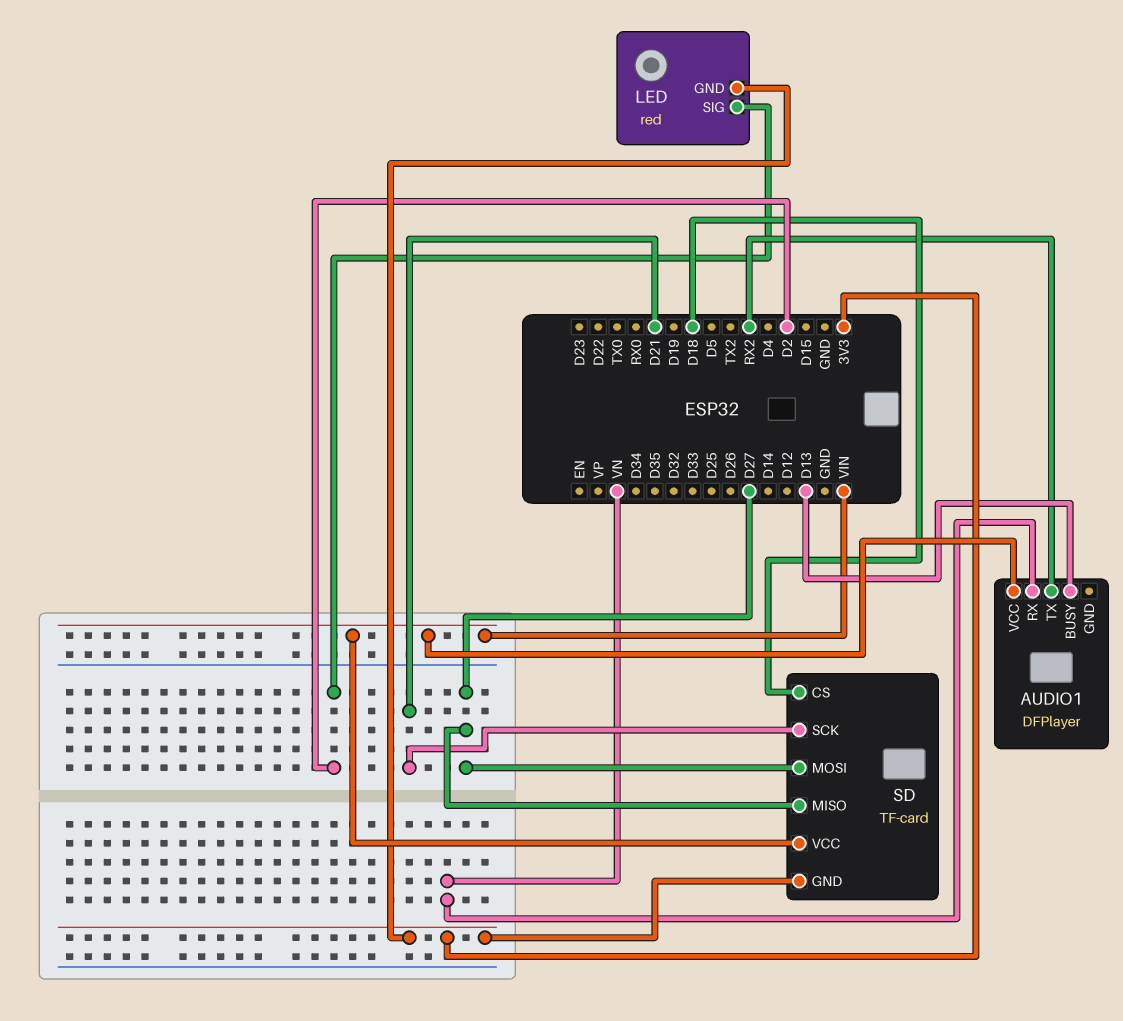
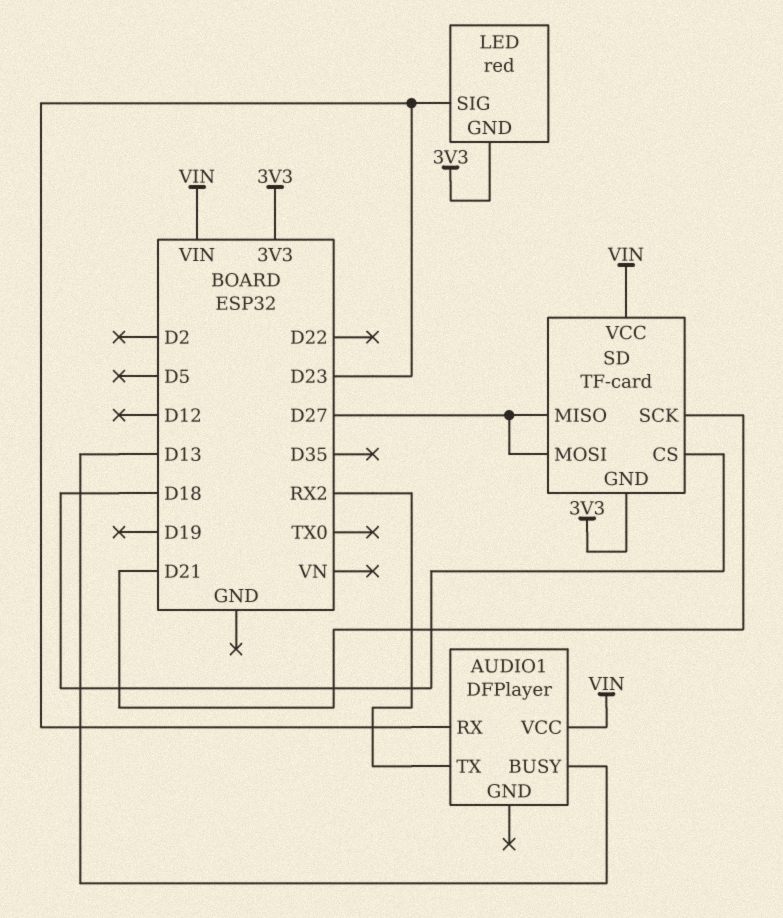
AUDIO1 pin RX: VN -> D23
LED pin SIG: D2 -> D23

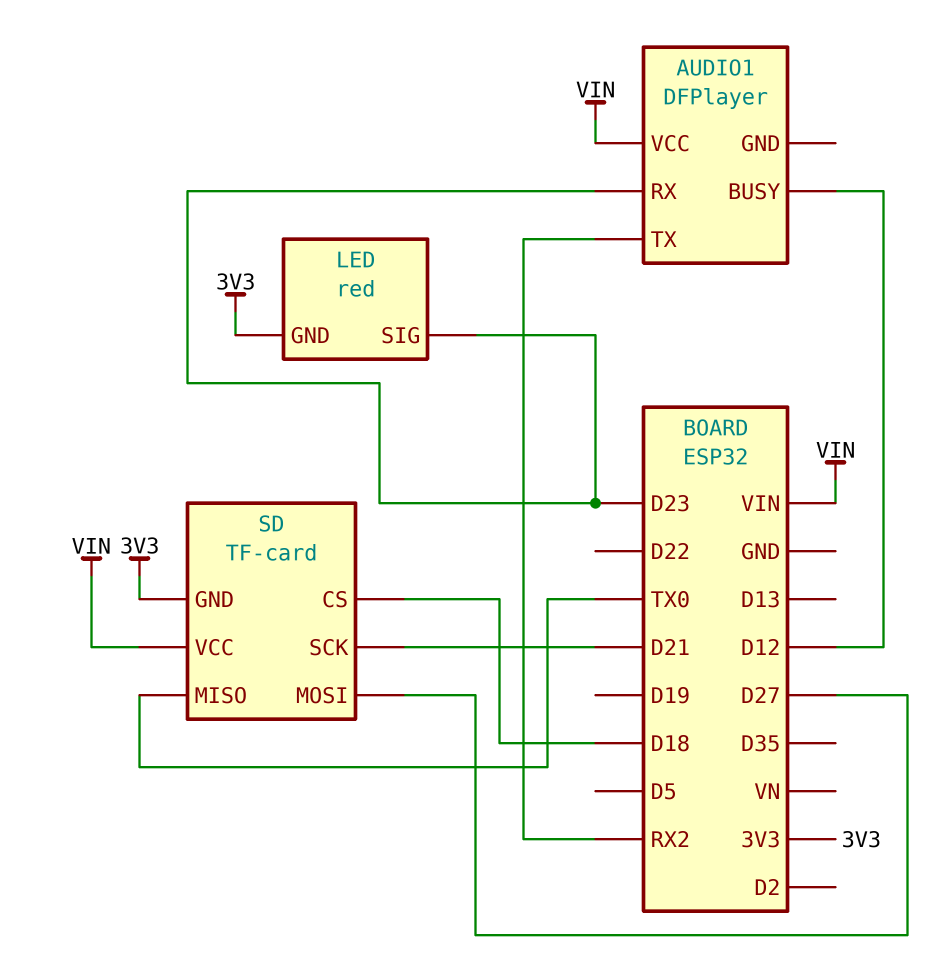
AUDIO1 pin BUSY: D13 -> D12
SD pin MISO: D27 -> TX0

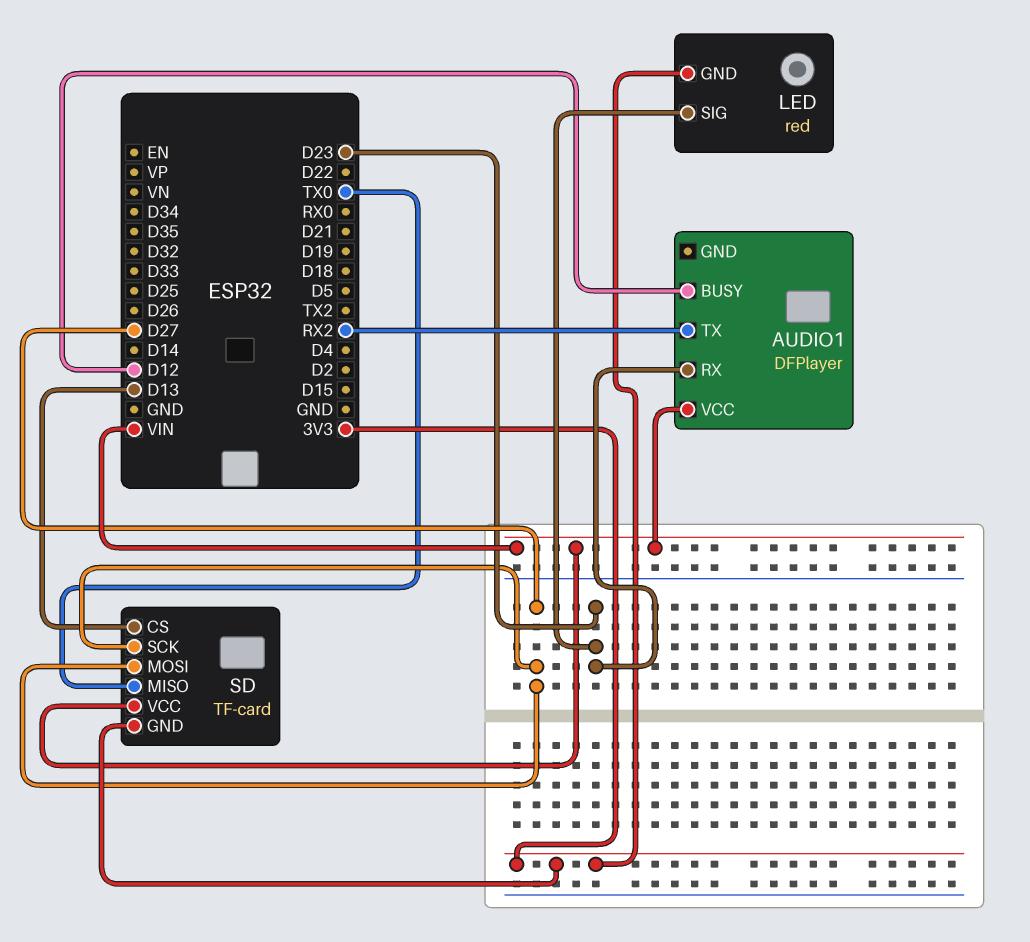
SD pin CS: D18 -> D13
SD pin SCK: D21 -> D27

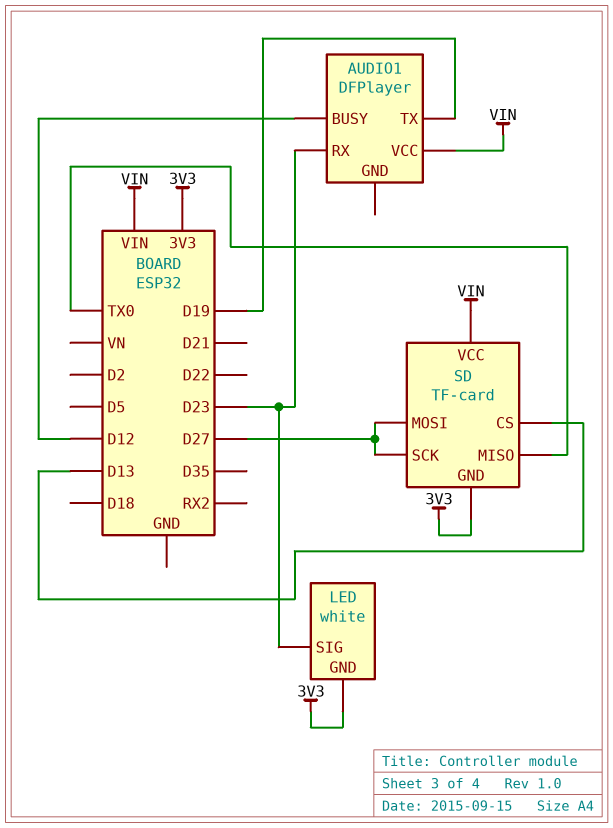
AUDIO1 pin TX: RX2 -> D19
LED: red -> white

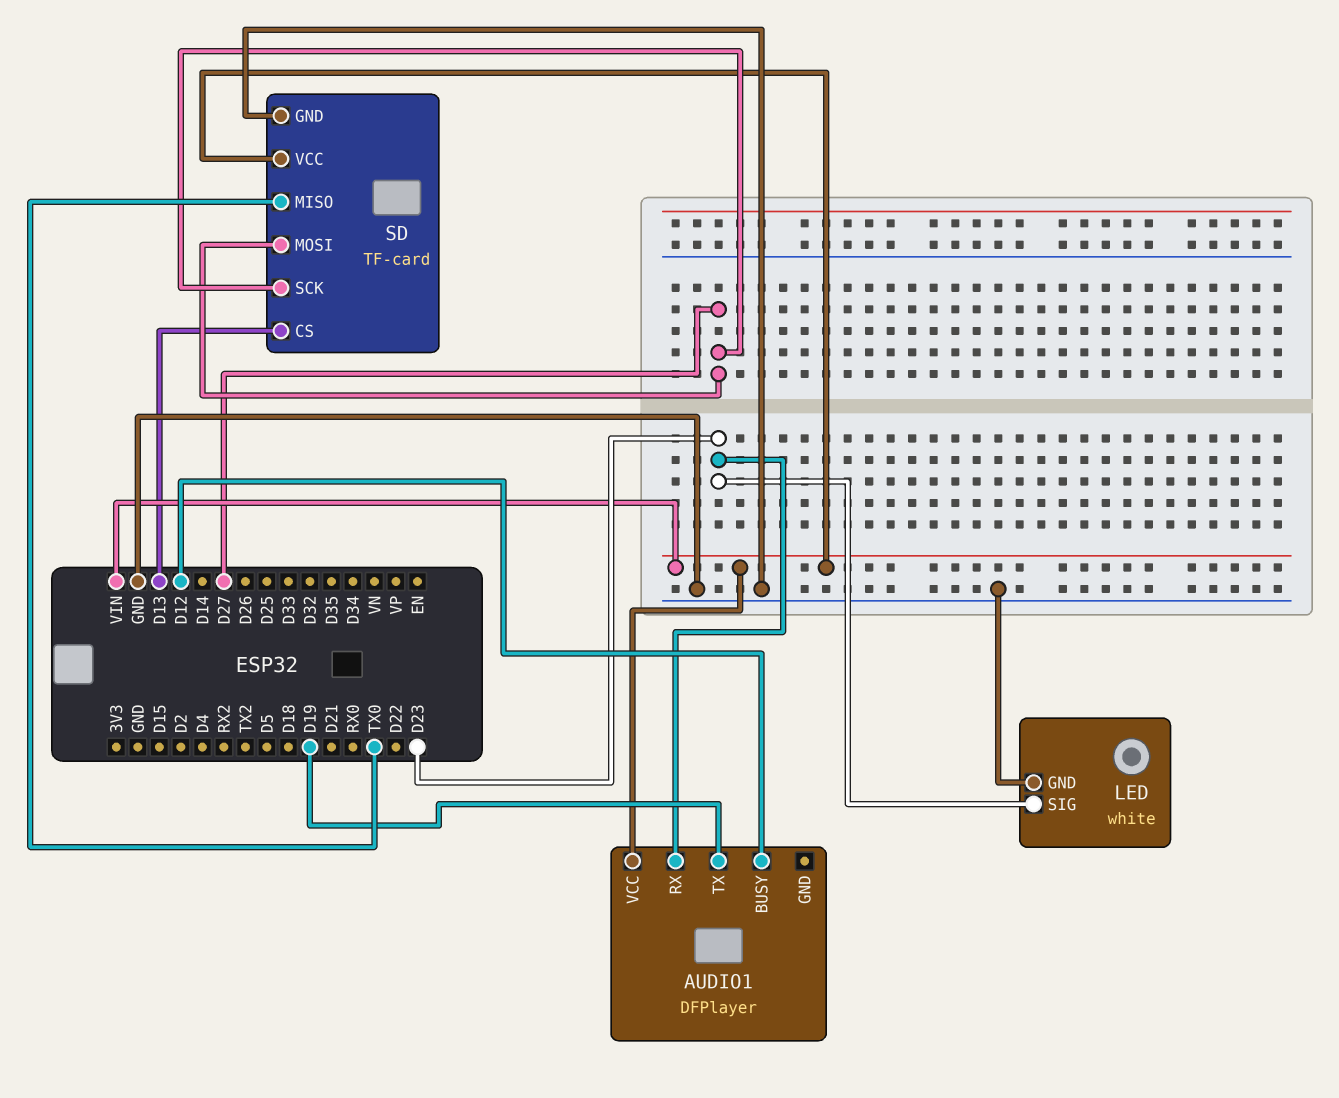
LED pin GND: 3V3 -> GND
SD pin GND: 3V3 -> GND

